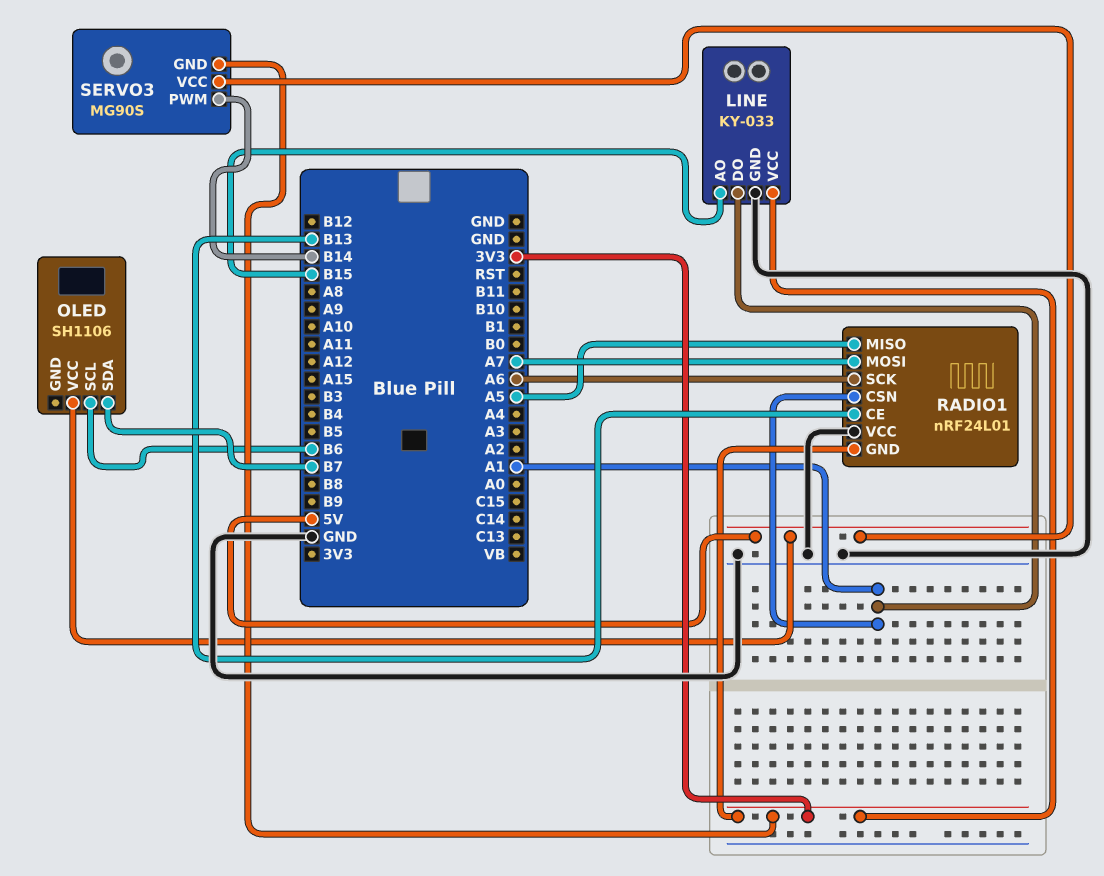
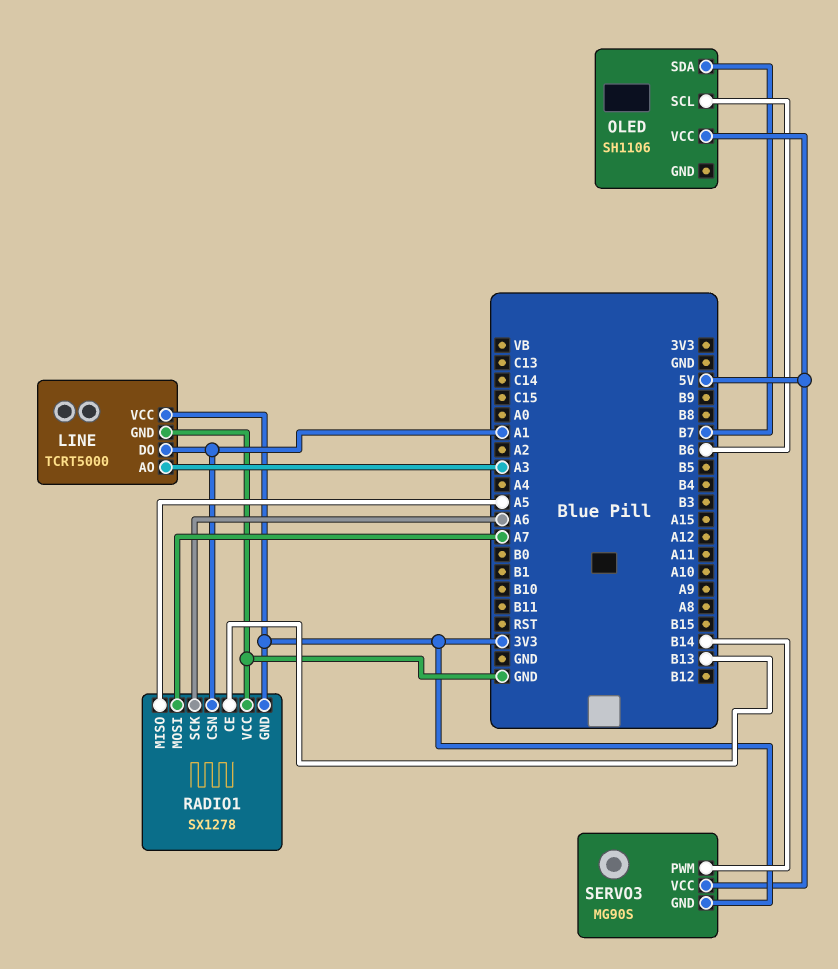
LINE: KY-033 -> TCRT5000
LINE pin AO: B15 -> A3
RADIO1: nRF24L01 -> SX1278

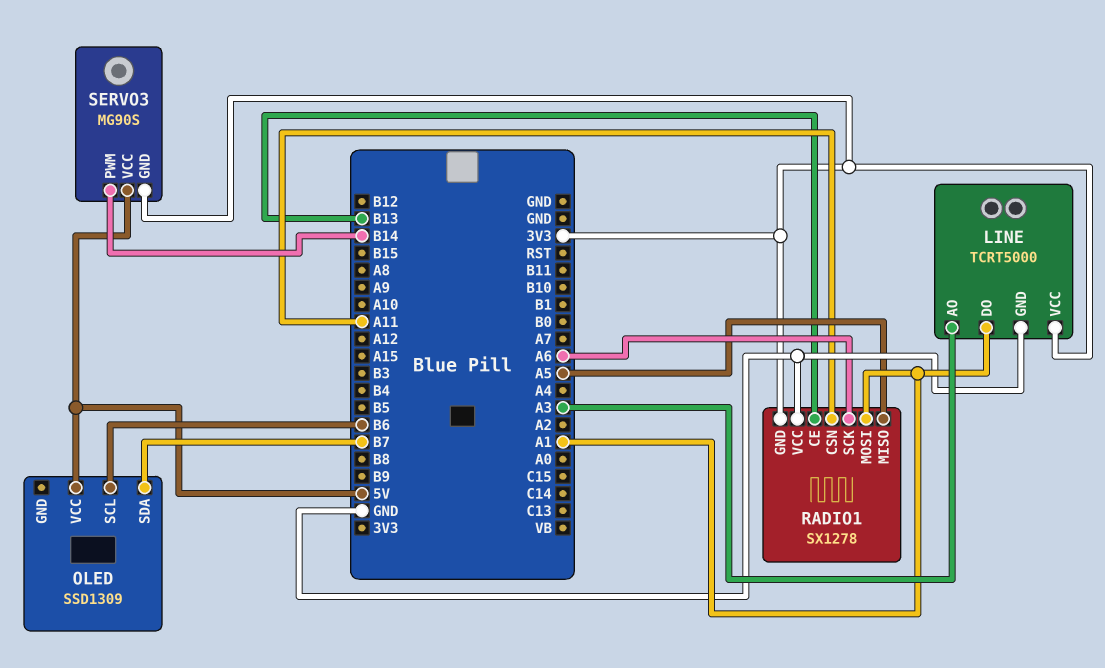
OLED: SH1106 -> SSD1309
RADIO1 pin CSN: A1 -> A11
RADIO1 pin MOSI: A7 -> A1

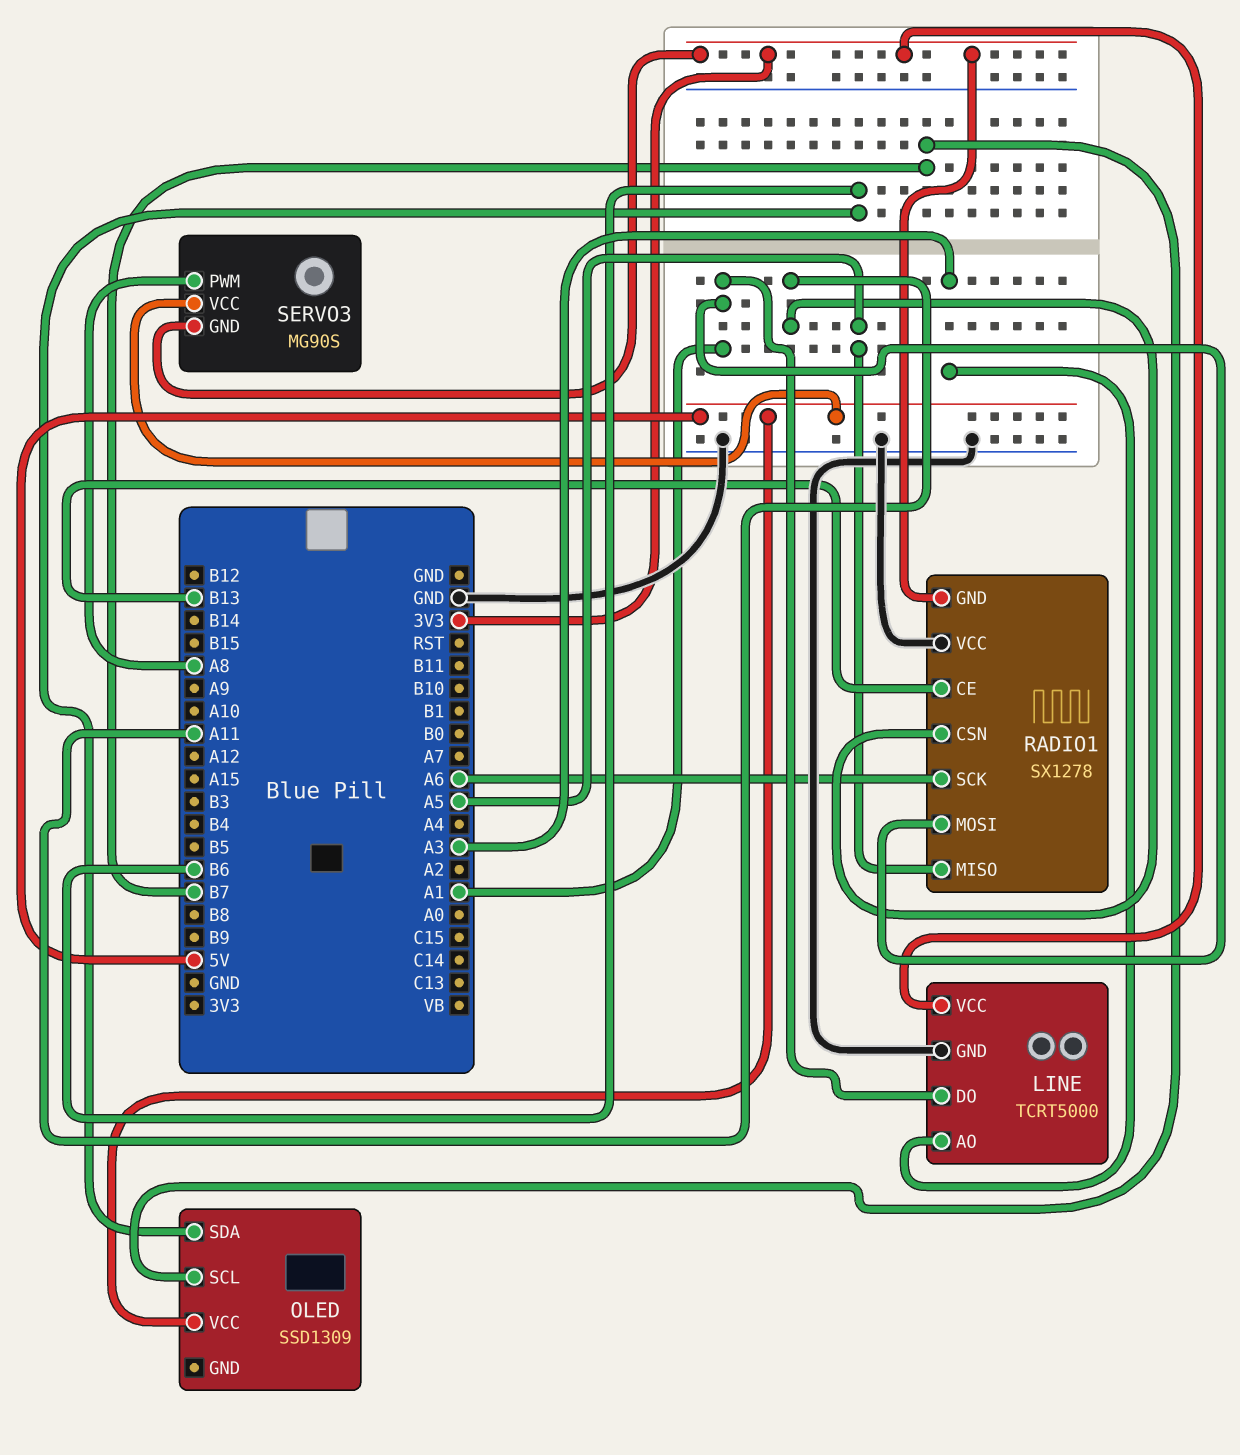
OLED pin SCL: B6 -> B7
OLED pin SDA: B7 -> B6
SERVO3 pin PWM: B14 -> A8

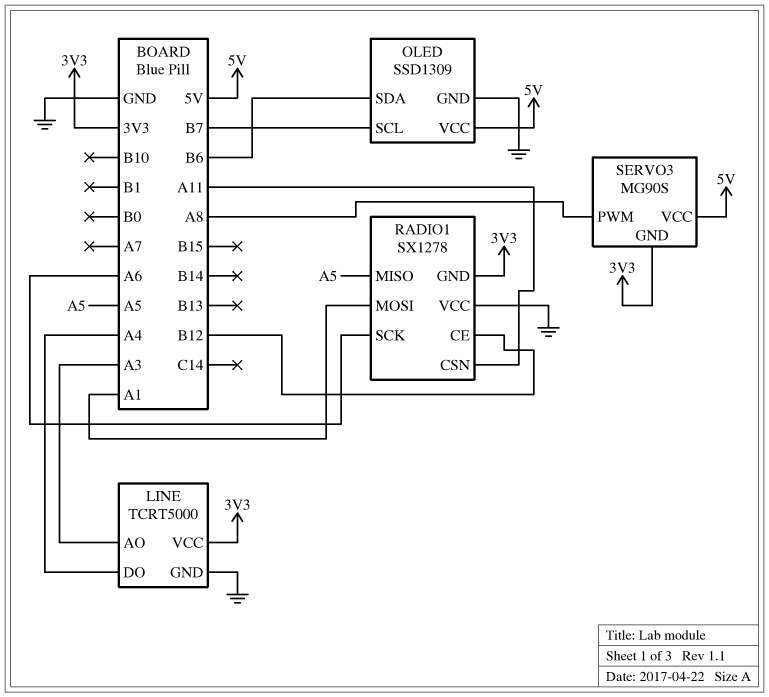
LINE pin DO: A1 -> A4
OLED pin GND: none -> GND
RADIO1 pin CE: B13 -> B12

